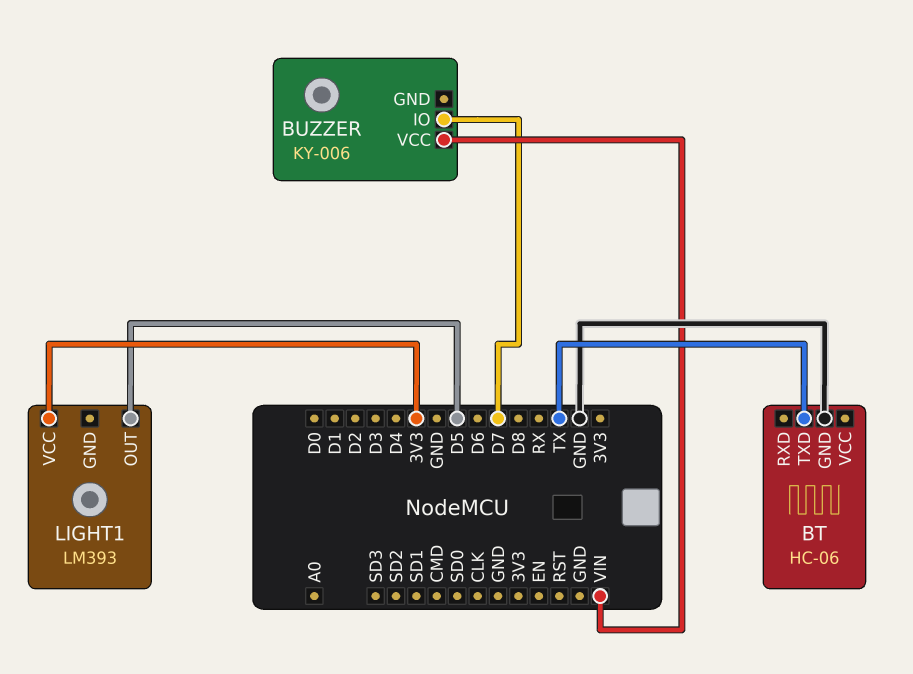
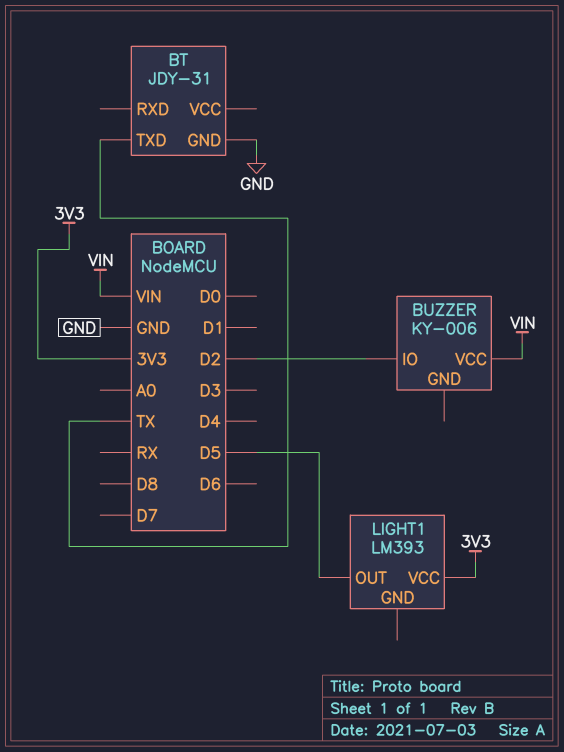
BT: HC-06 -> JDY-31
BUZZER pin IO: D7 -> D2

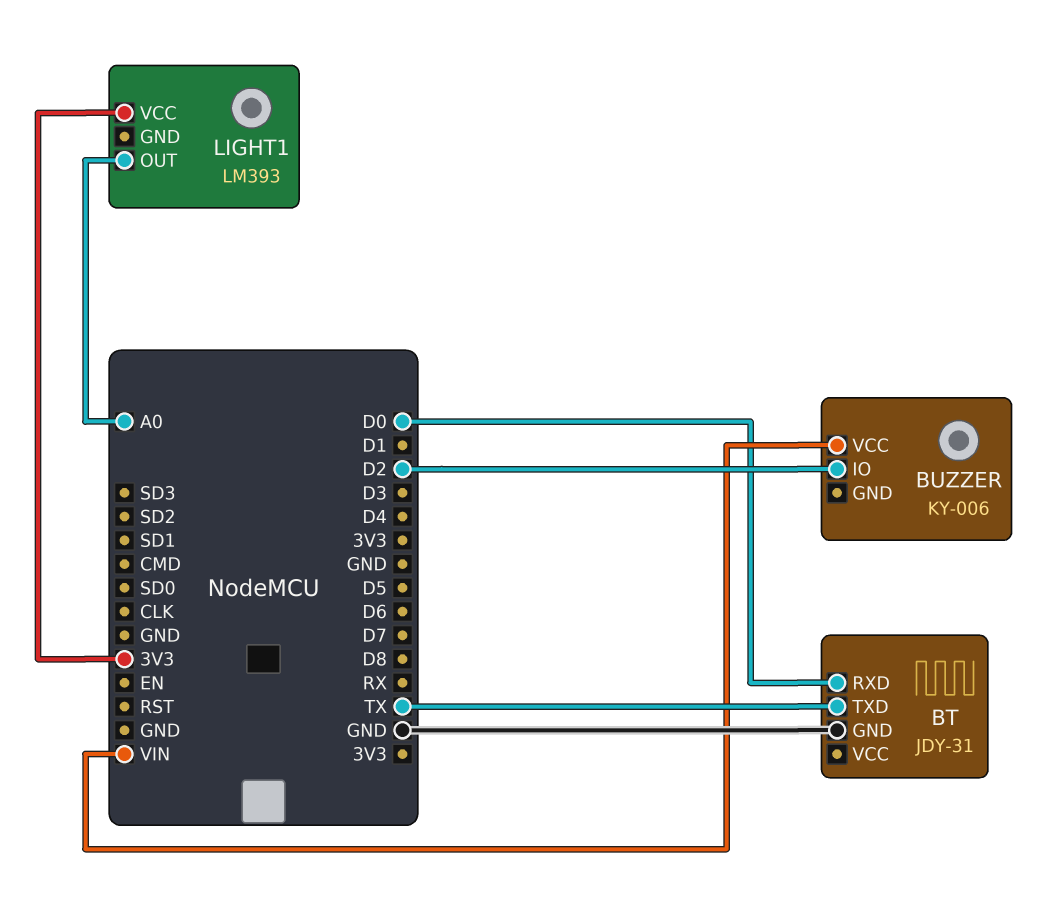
BT pin RXD: none -> D0
LIGHT1 pin OUT: D5 -> A0

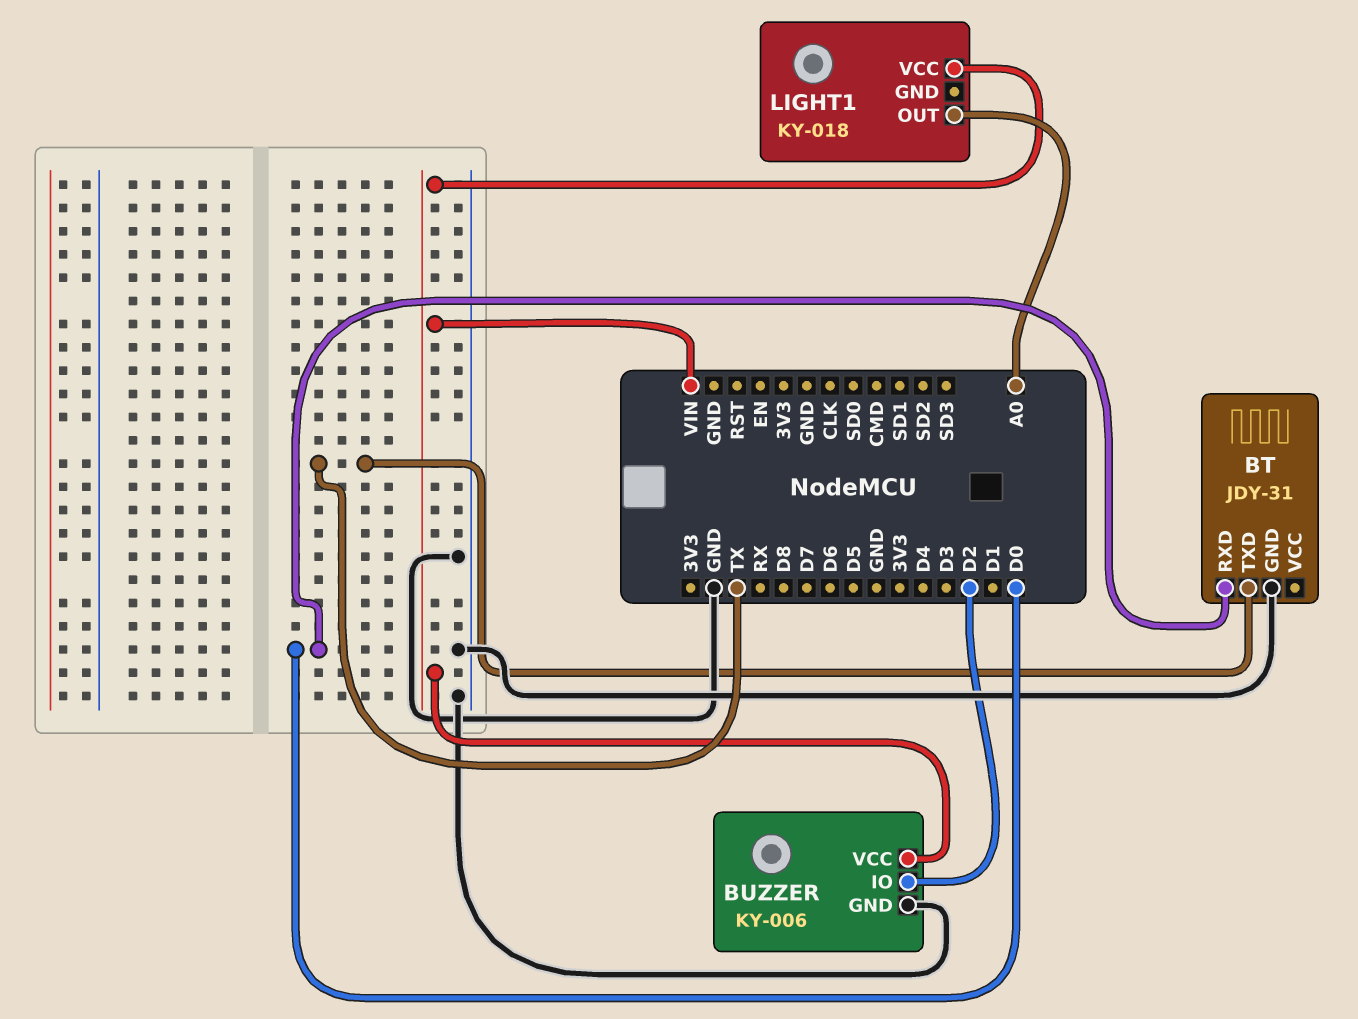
BUZZER pin GND: none -> GND
LIGHT1: LM393 -> KY-018
LIGHT1 pin VCC: 3V3 -> VIN

